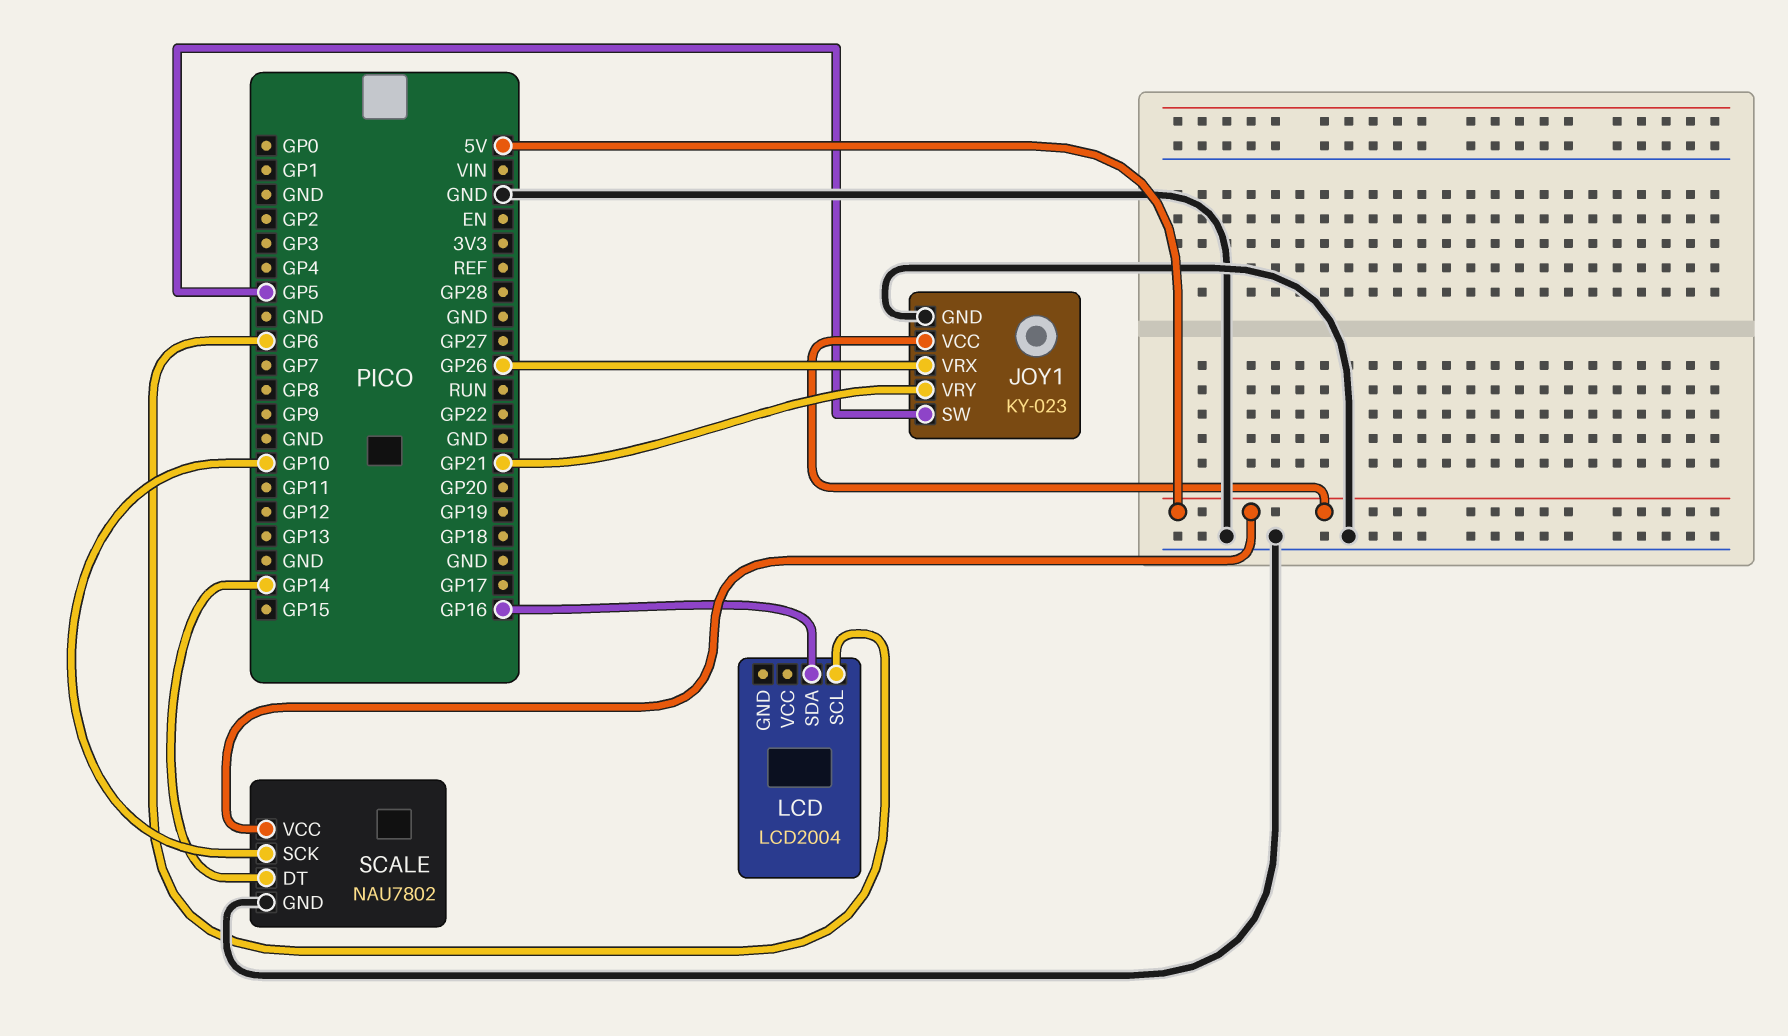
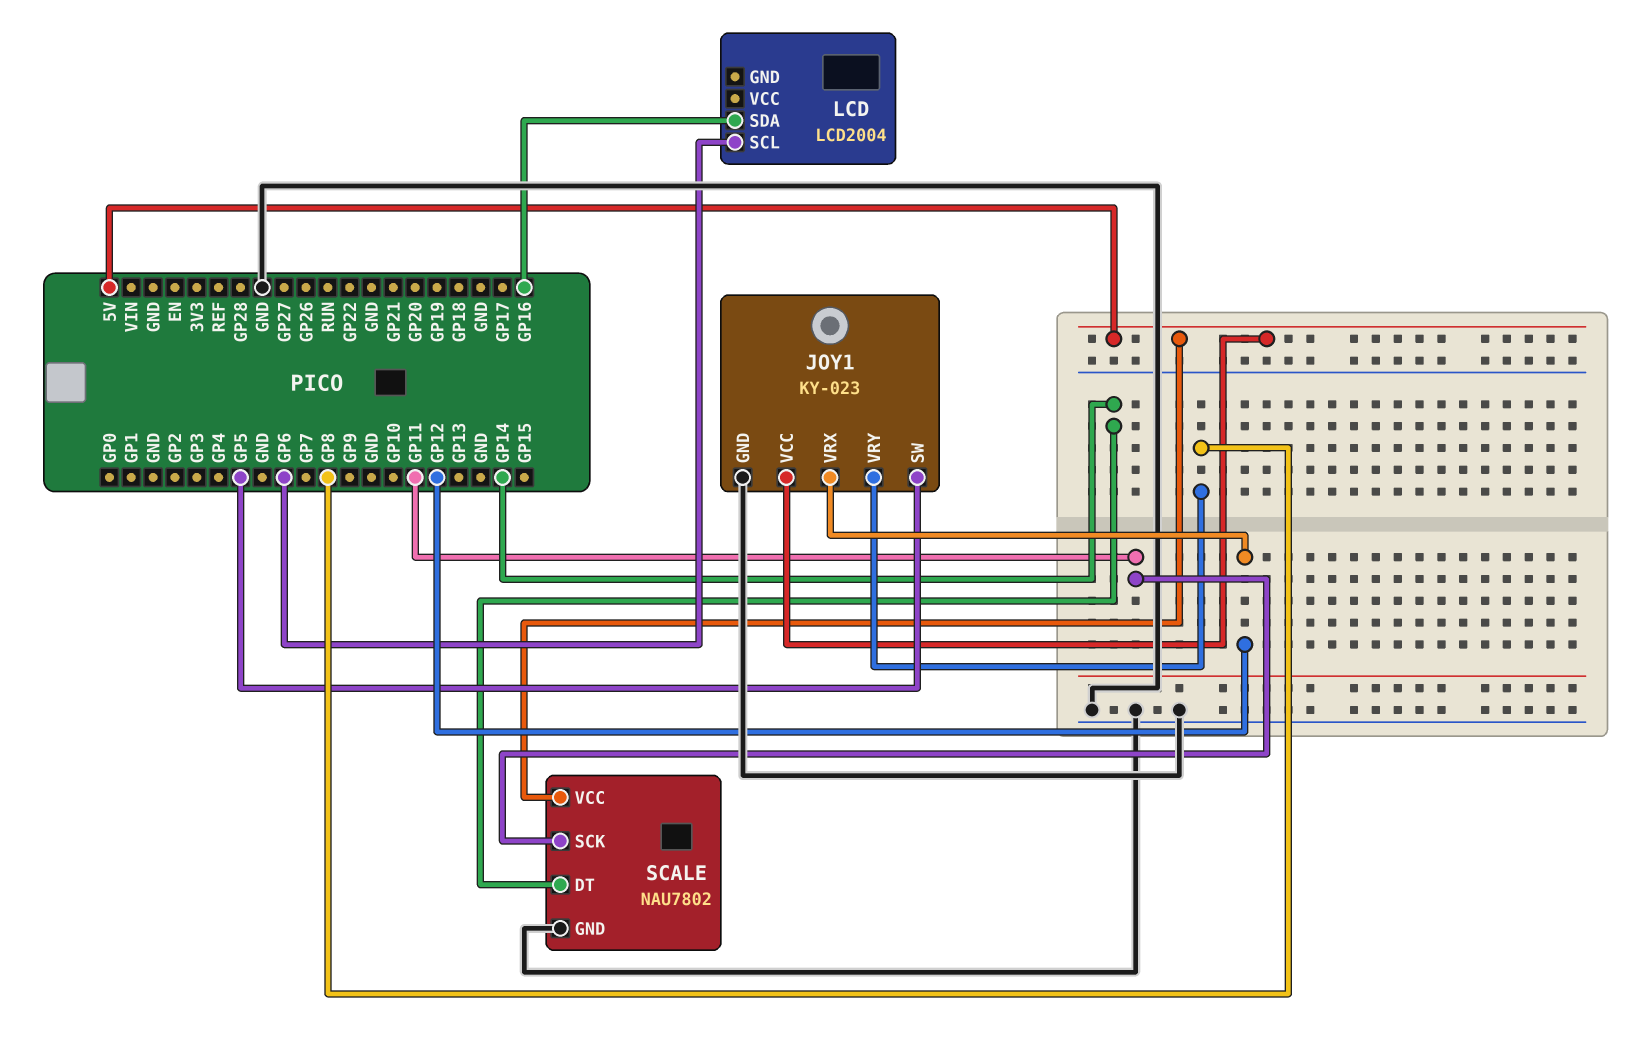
JOY1 pin VRX: GP26 -> GP12
JOY1 pin VRY: GP21 -> GP8
SCALE pin SCK: GP10 -> GP11

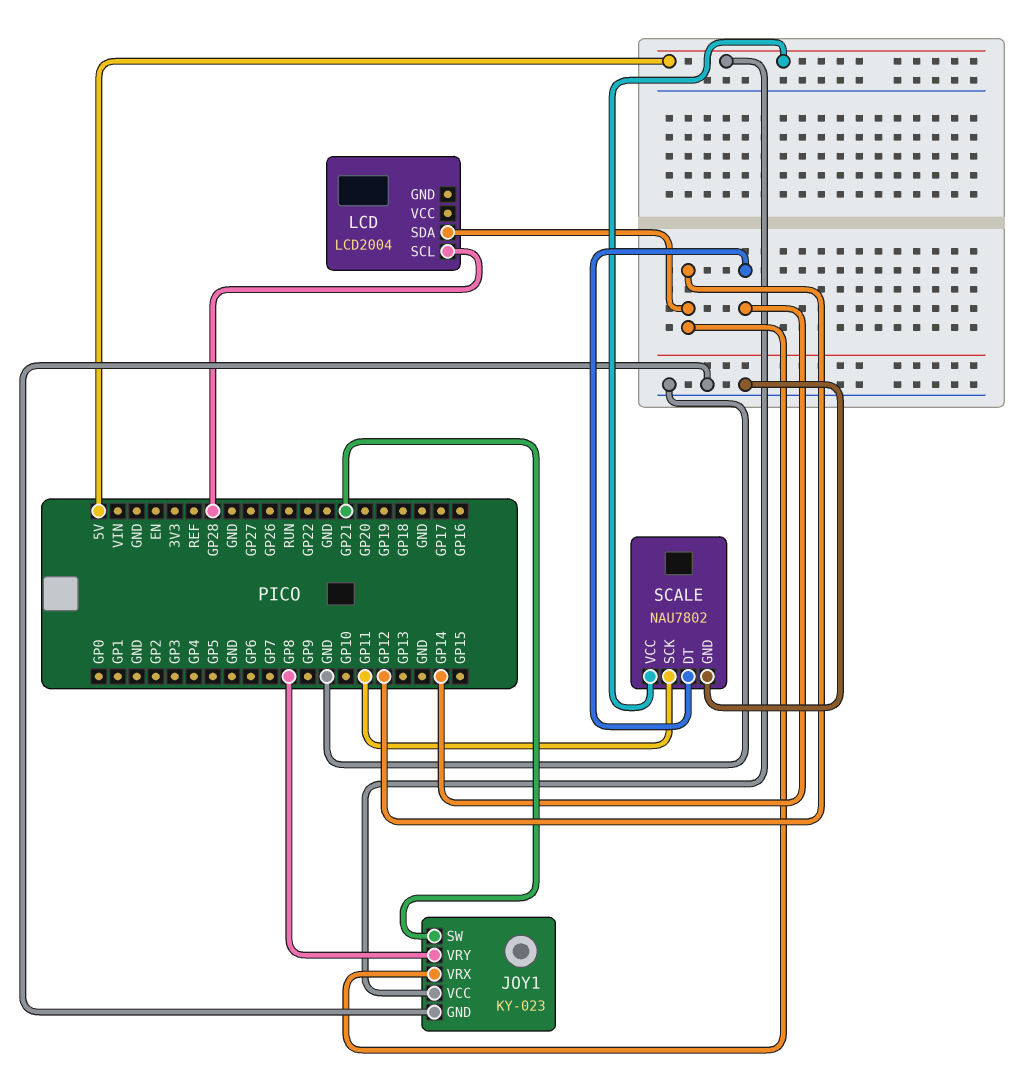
JOY1 pin SW: GP5 -> GP21
LCD pin SCL: GP6 -> GP28
LCD pin SDA: GP16 -> GP12

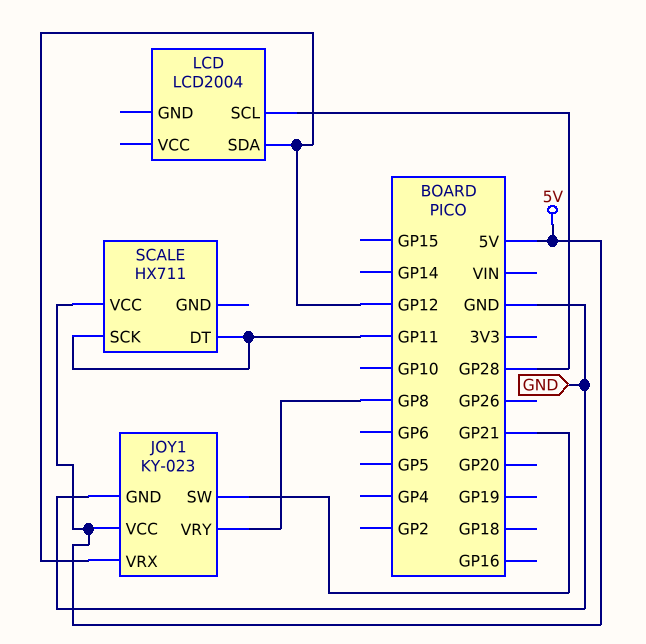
SCALE: NAU7802 -> HX711
SCALE pin DT: GP14 -> GP11
SCALE pin GND: GND -> none

